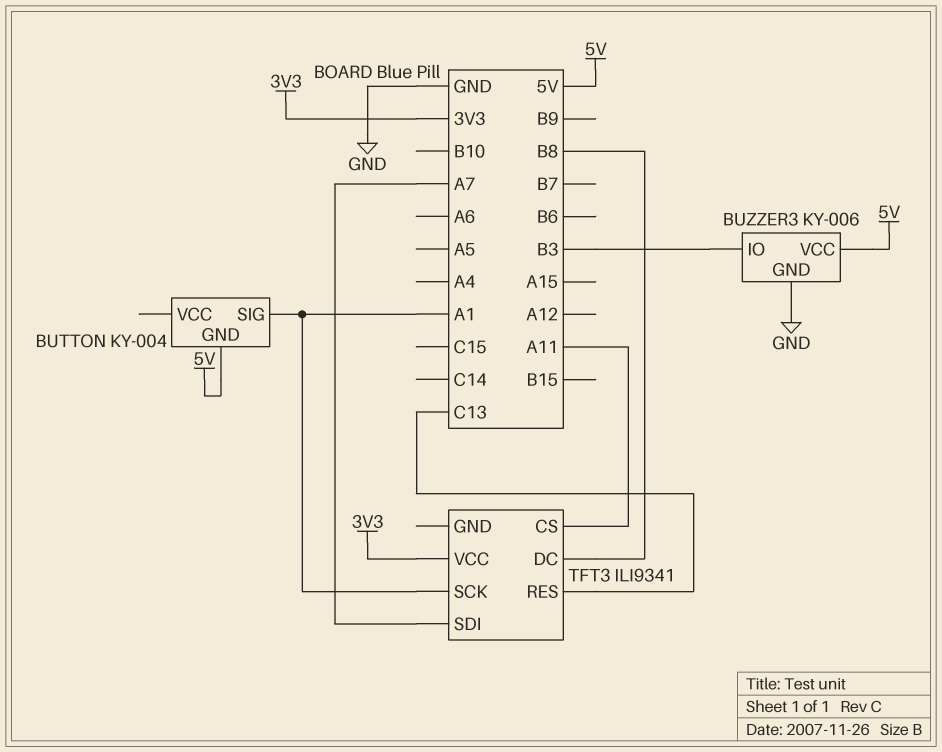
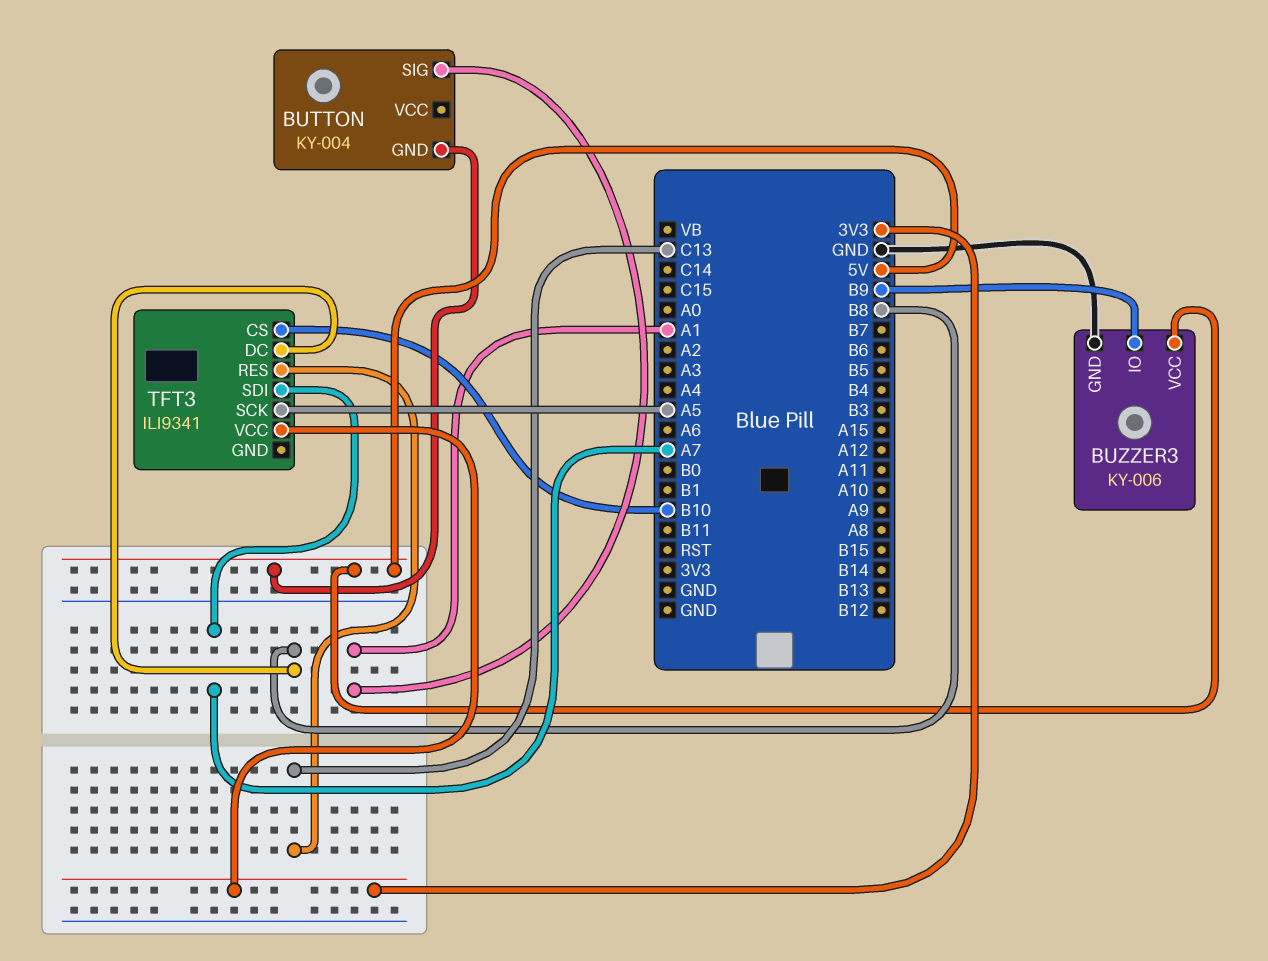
BUZZER3 pin IO: B3 -> B9
TFT3 pin CS: A11 -> B10
TFT3 pin SCK: A1 -> A5

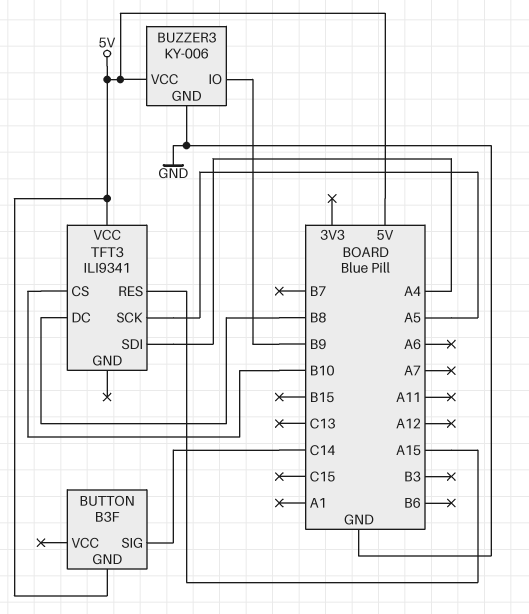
BUTTON: KY-004 -> B3F
BUTTON pin SIG: A1 -> C14
TFT3 pin RES: C13 -> A15
TFT3 pin SDI: A7 -> A4
TFT3 pin VCC: 3V3 -> 5V

